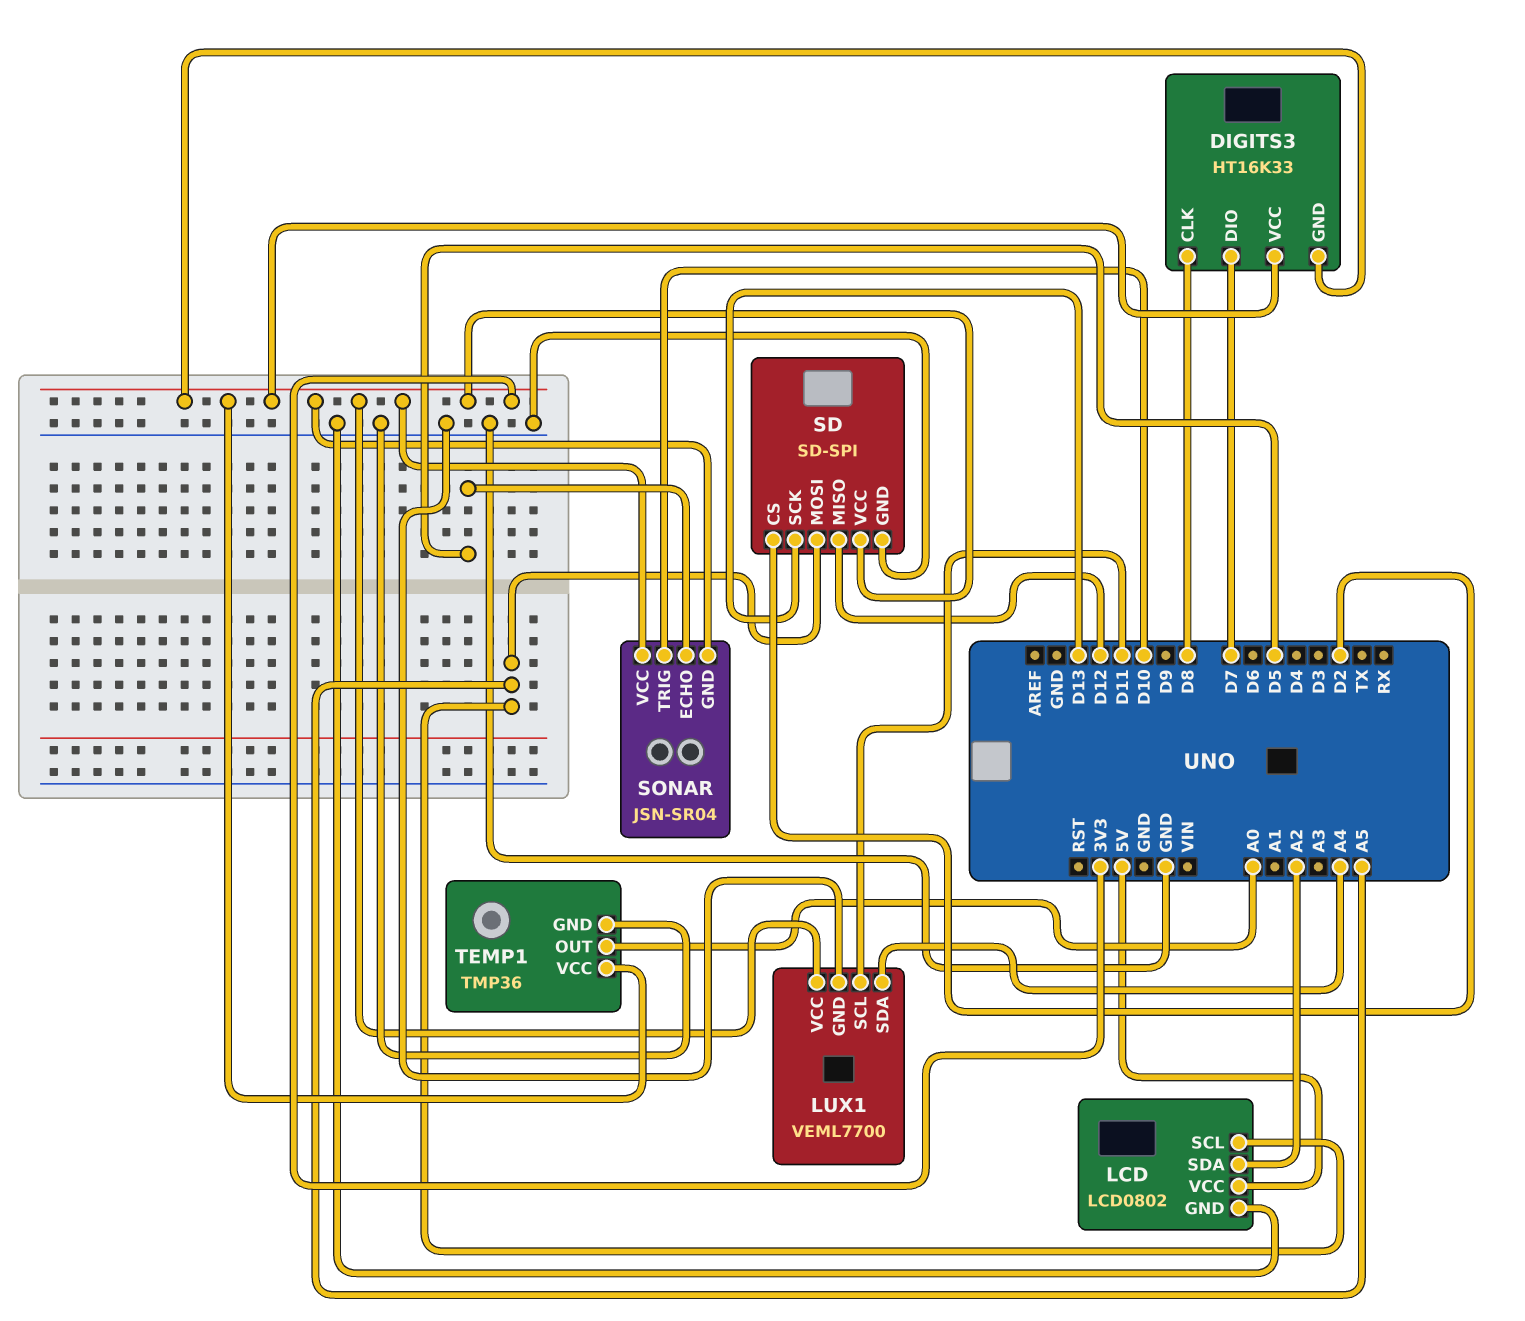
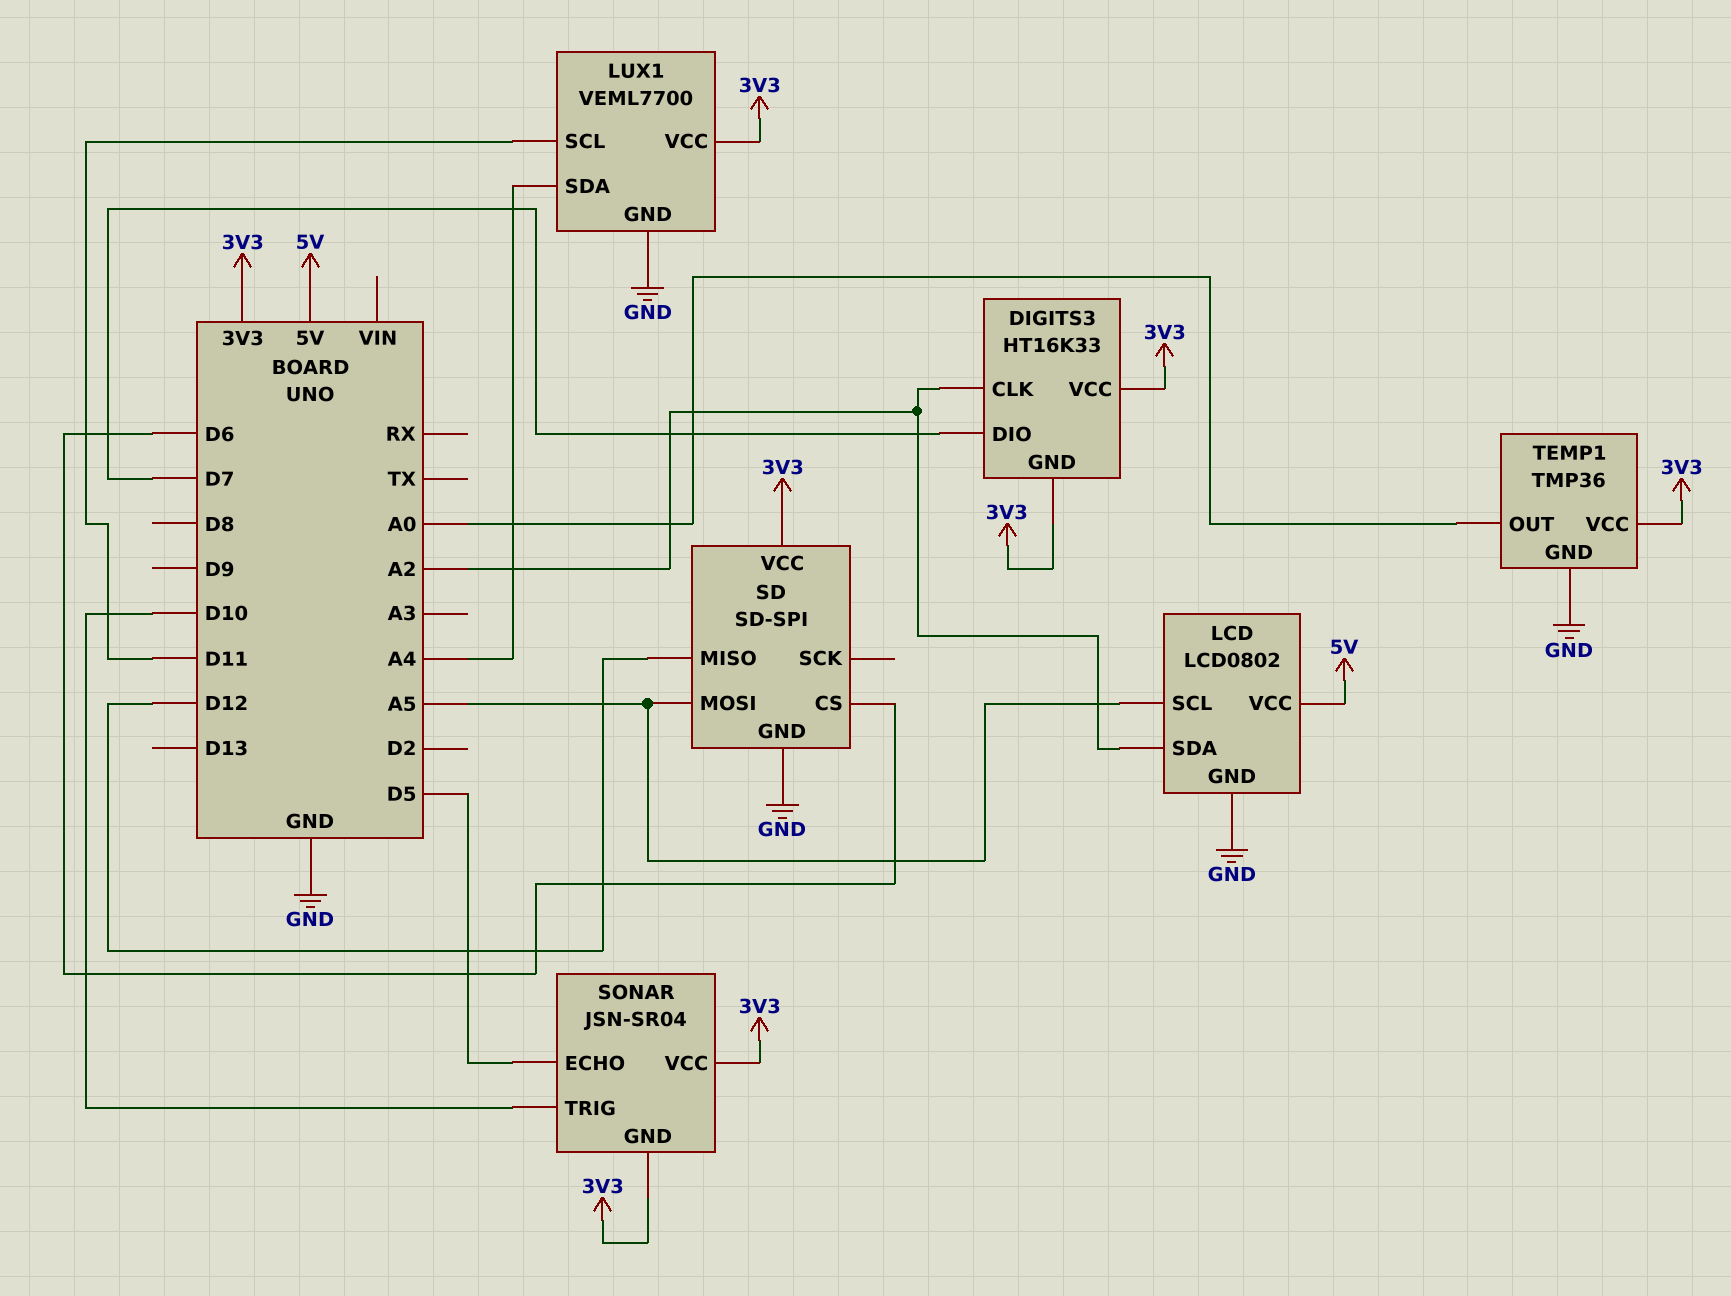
DIGITS3 pin CLK: D8 -> A2
SD pin CS: D2 -> D6
SD pin SCK: D13 -> none

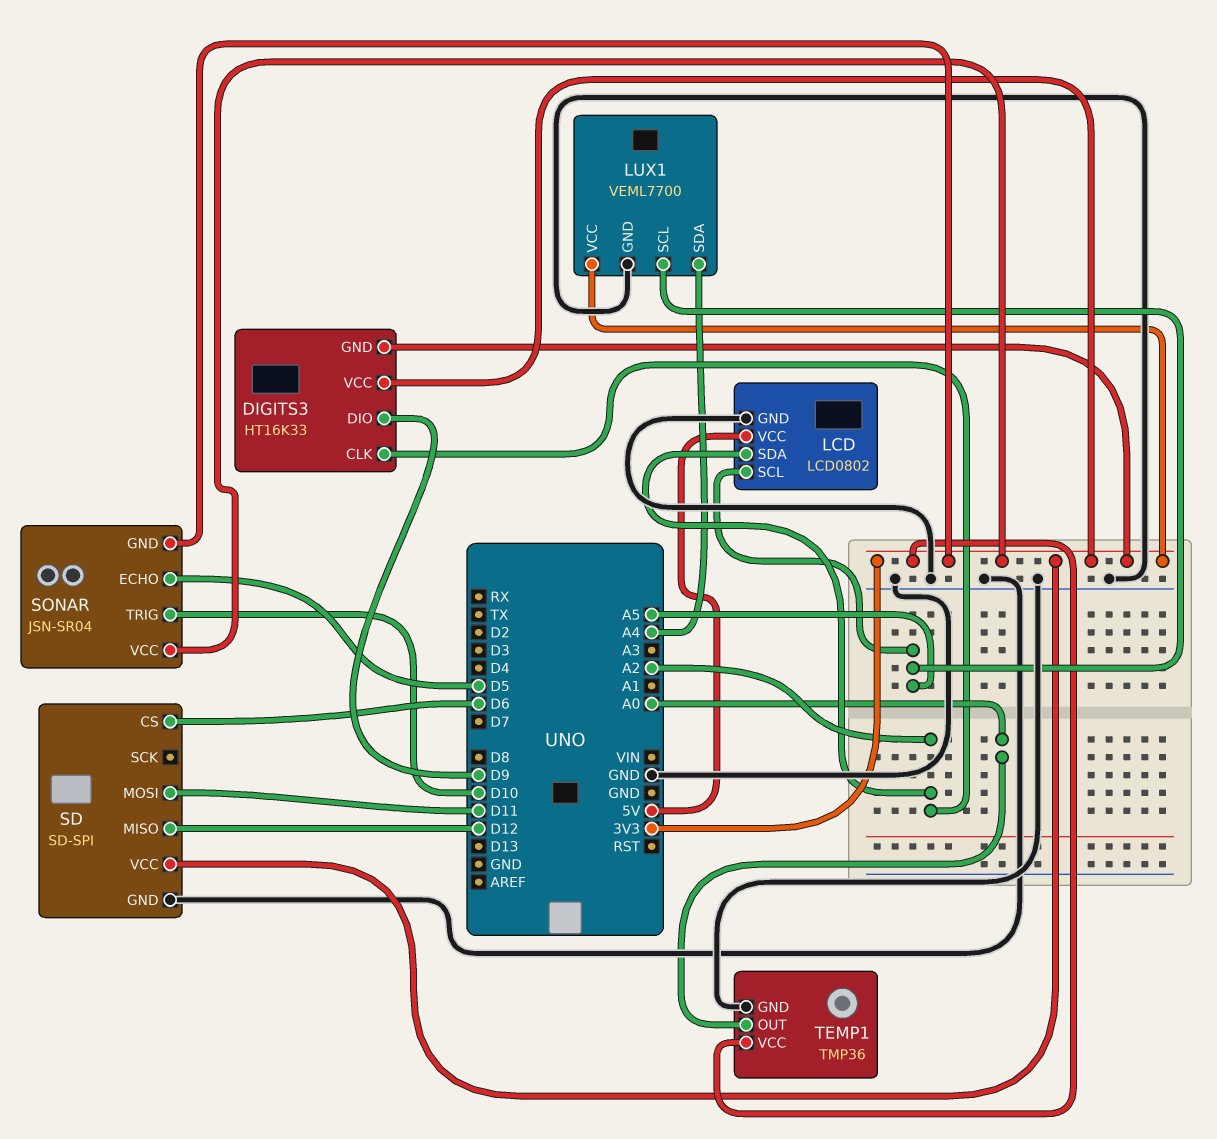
DIGITS3 pin DIO: D7 -> D9
LUX1 pin SCL: D11 -> A5
SD pin MOSI: A5 -> D11

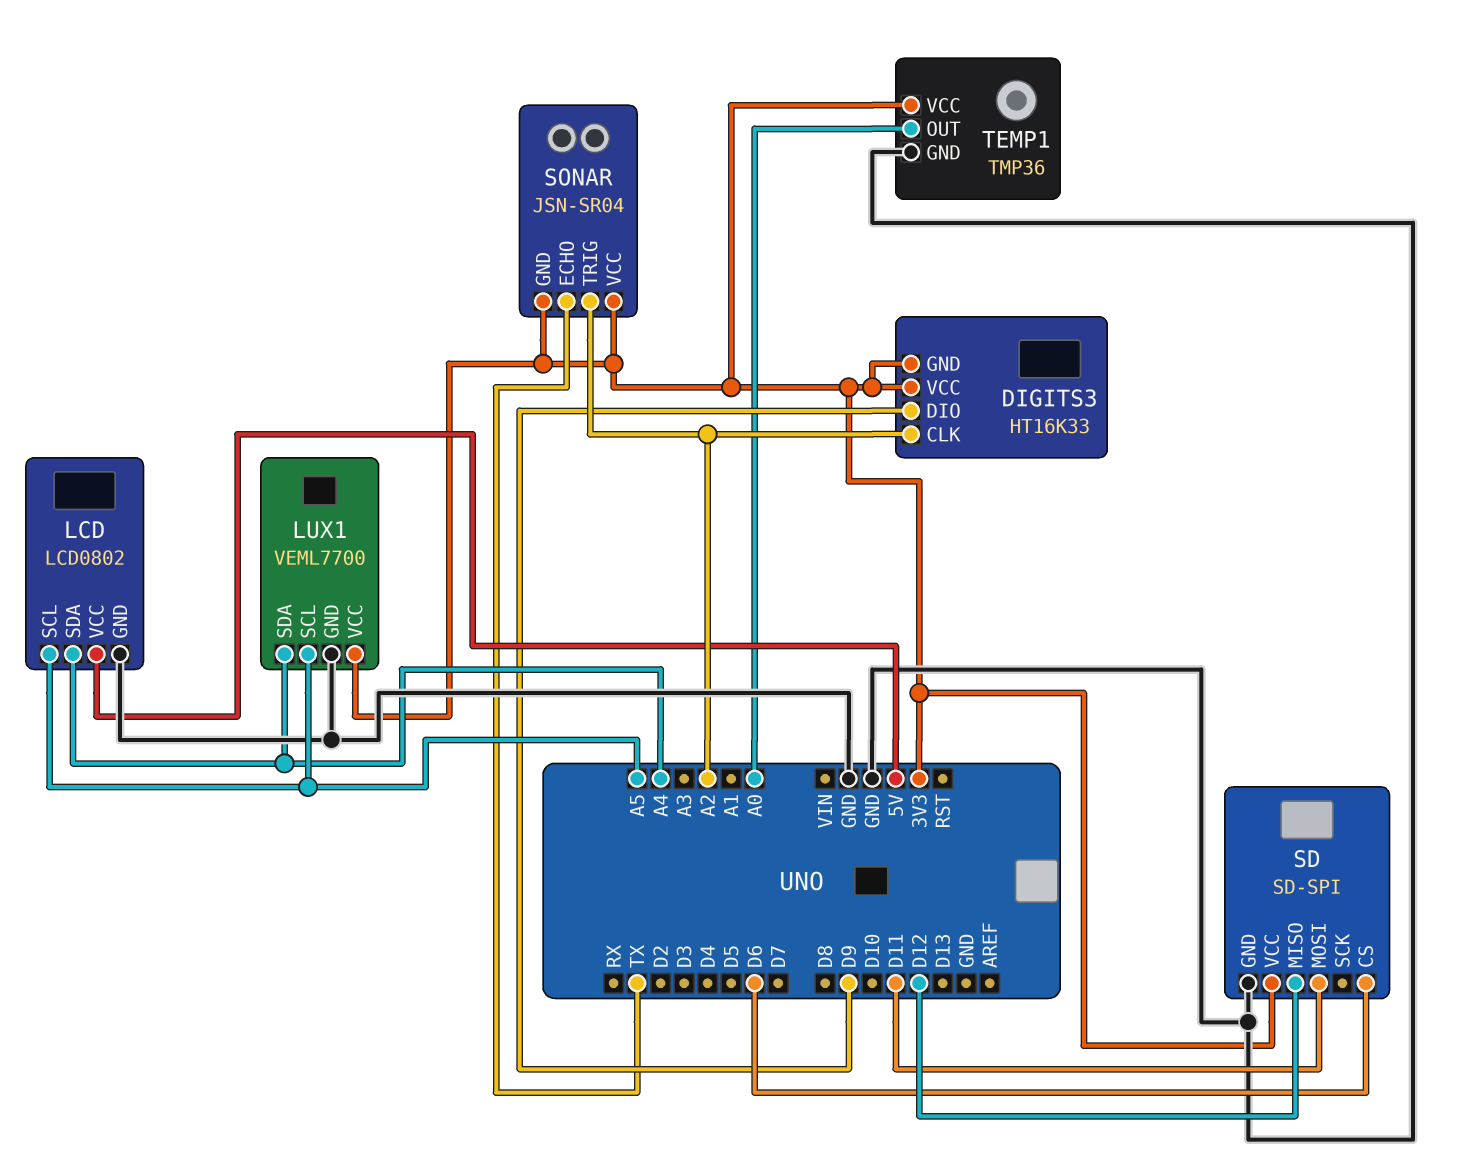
LCD pin SDA: A2 -> A4
SONAR pin ECHO: D5 -> TX
SONAR pin TRIG: D10 -> A2

